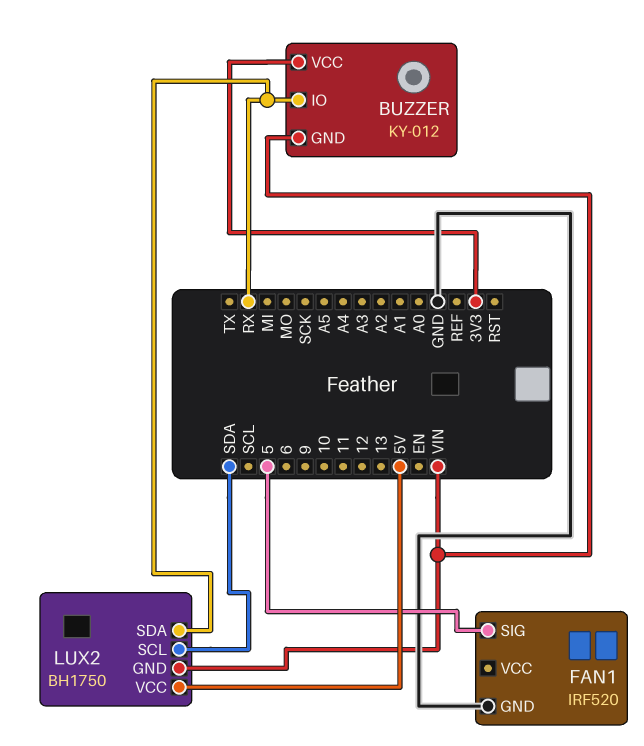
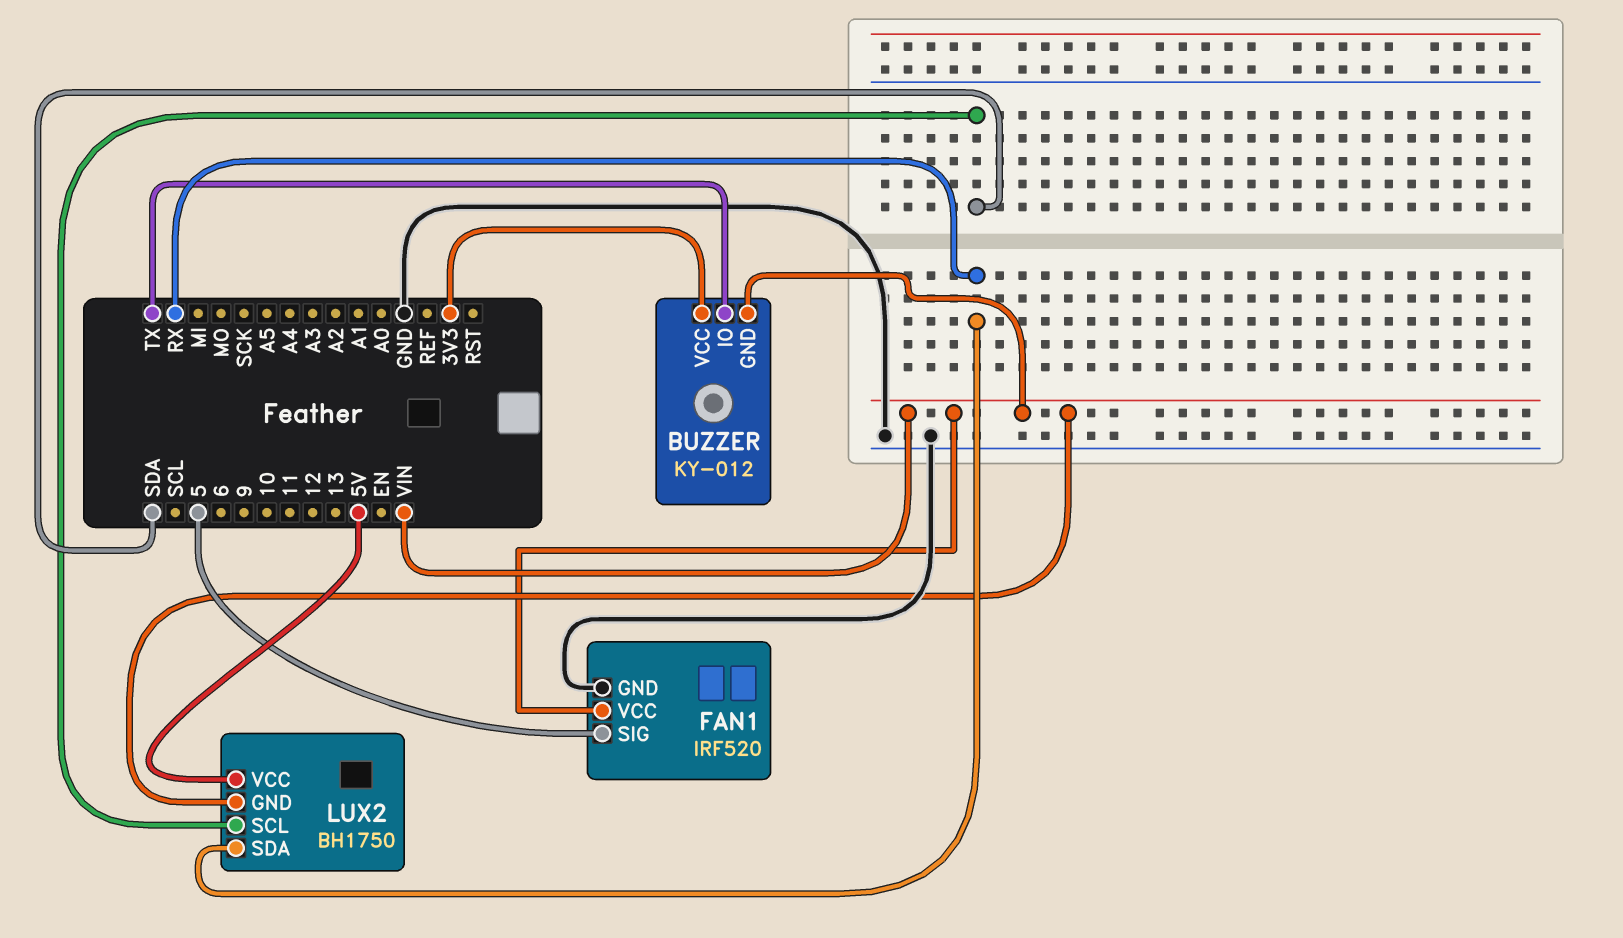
BUZZER pin IO: RX -> TX
FAN1 pin VCC: none -> VIN

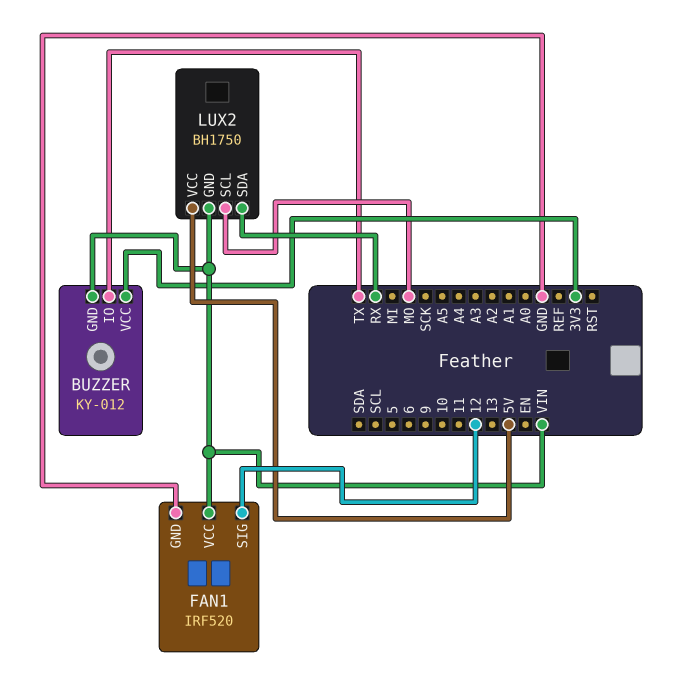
FAN1 pin SIG: 5 -> 12
LUX2 pin SCL: SDA -> MO

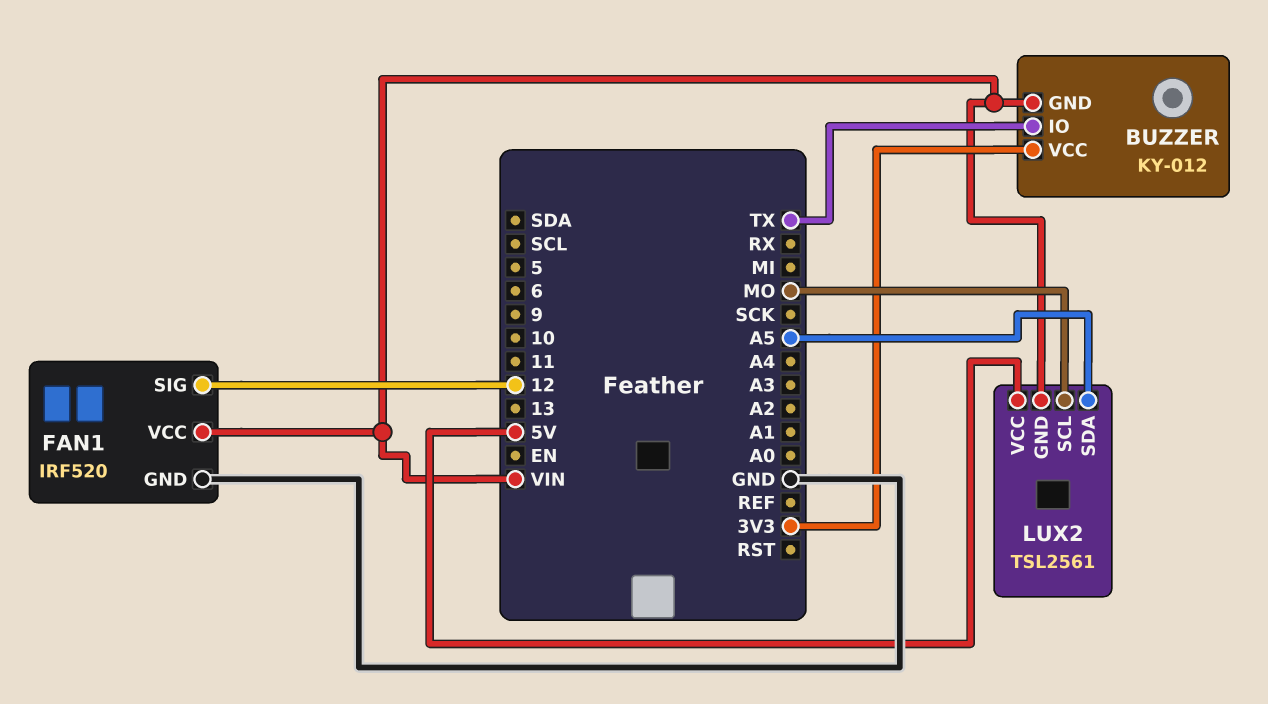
LUX2: BH1750 -> TSL2561
LUX2 pin SDA: RX -> A5

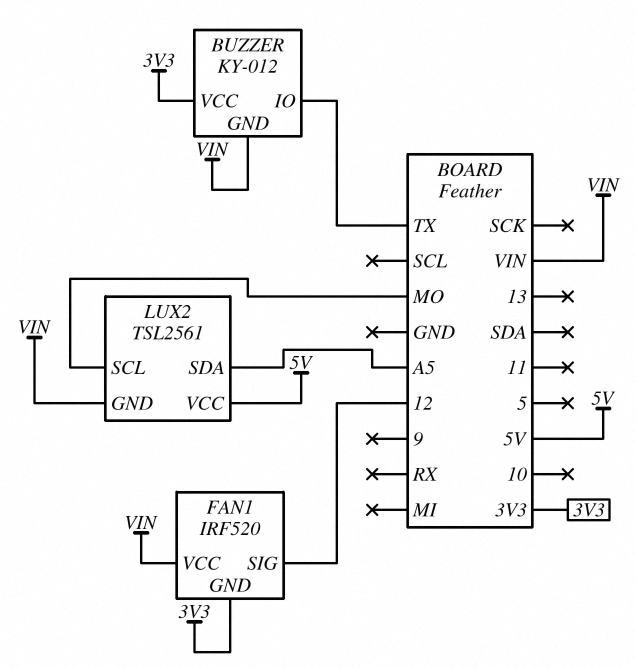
FAN1 pin GND: GND -> 3V3

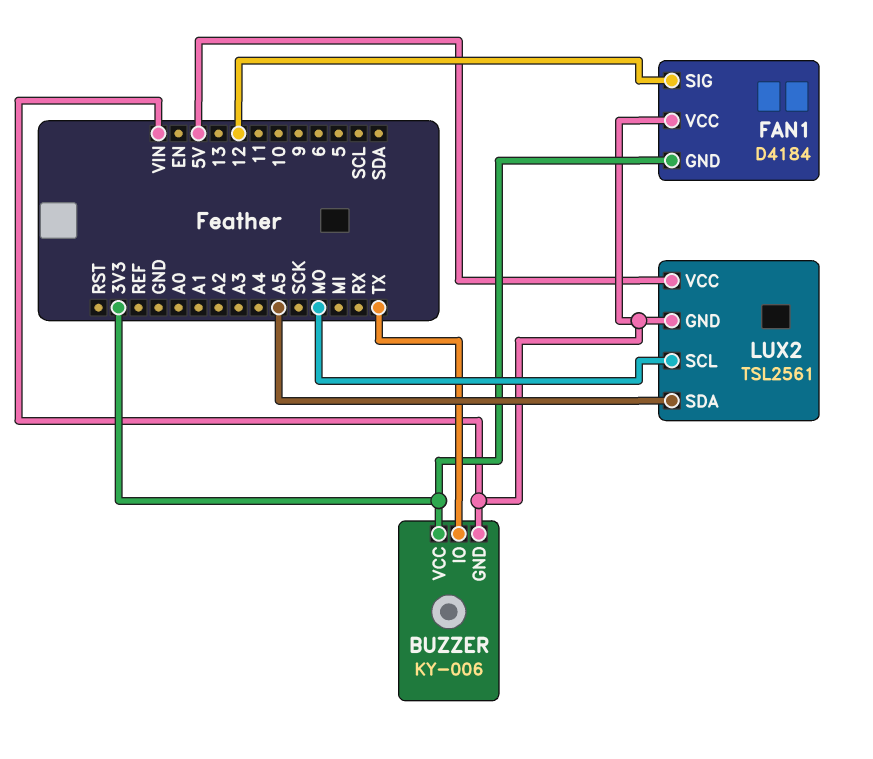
BUZZER: KY-012 -> KY-006
FAN1: IRF520 -> D4184

